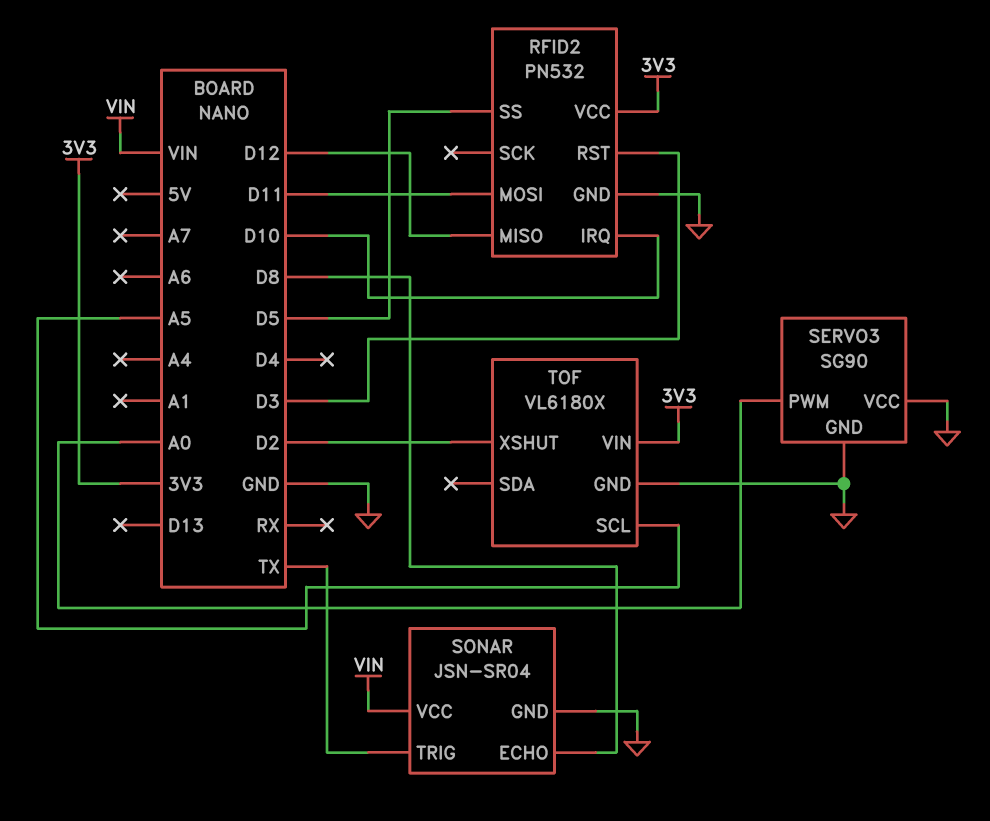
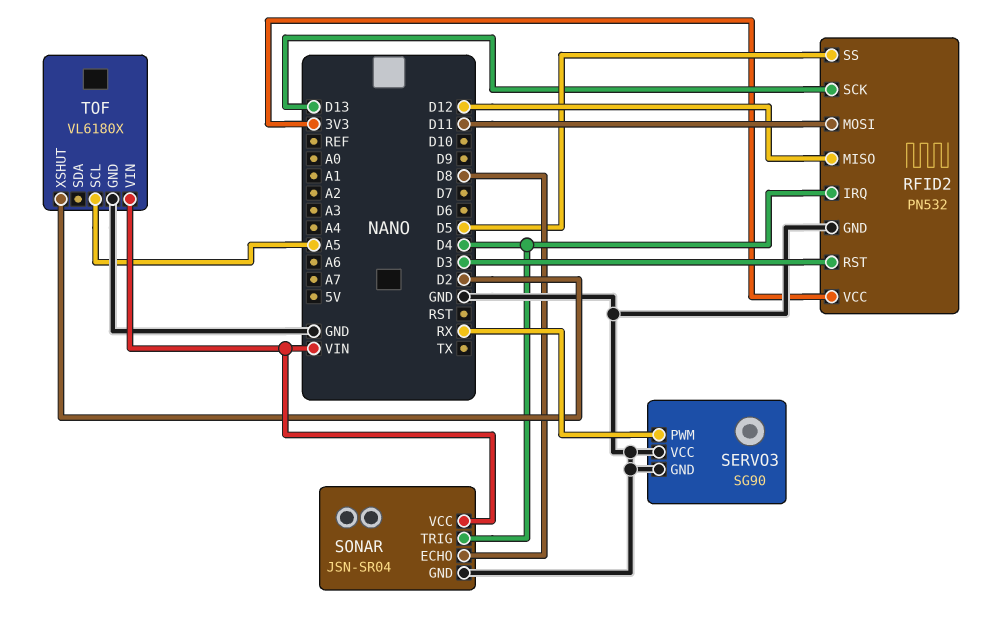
RFID2 pin IRQ: D10 -> D4
RFID2 pin SCK: none -> D13
SERVO3 pin PWM: A0 -> RX
SONAR pin TRIG: TX -> D4
TOF pin VIN: 3V3 -> VIN

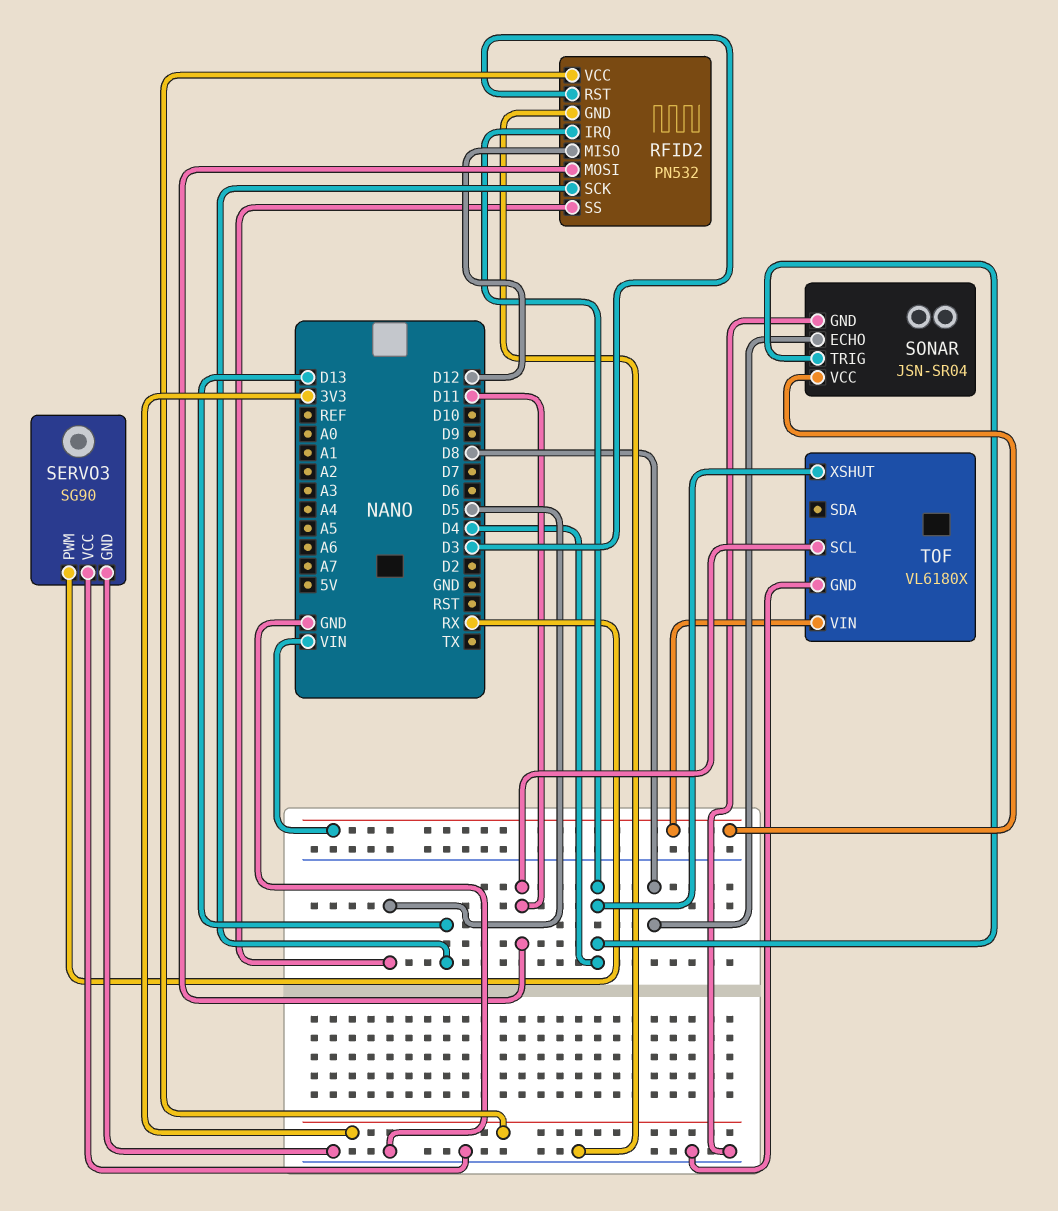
TOF pin SCL: A5 -> D11
TOF pin XSHUT: D2 -> D4

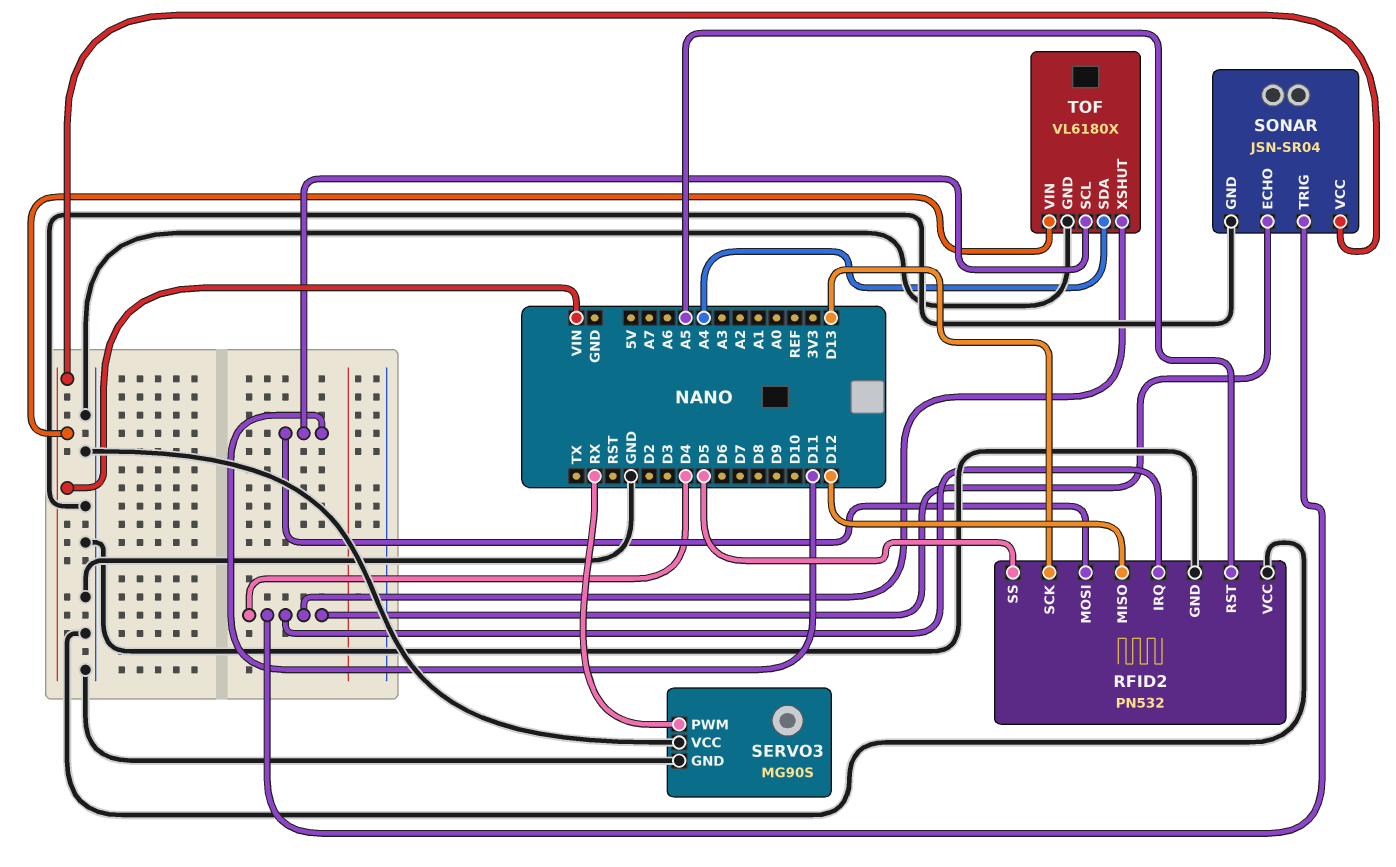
RFID2 pin RST: D3 -> A5
RFID2 pin VCC: 3V3 -> GND
SERVO3: SG90 -> MG90S
SONAR pin ECHO: D8 -> D4
TOF pin SDA: none -> A4

